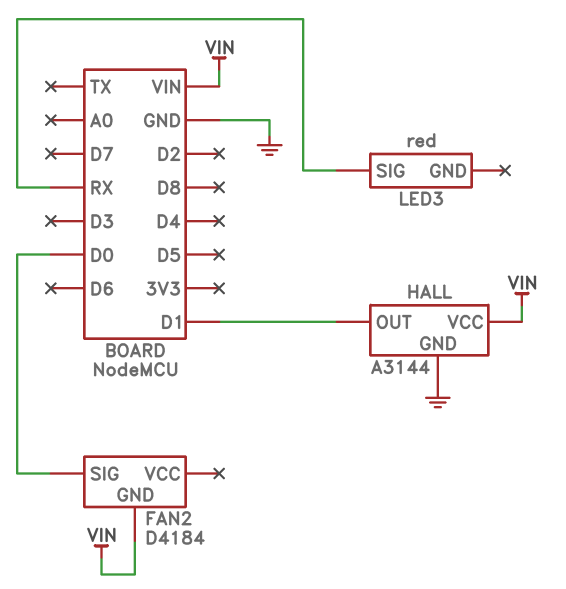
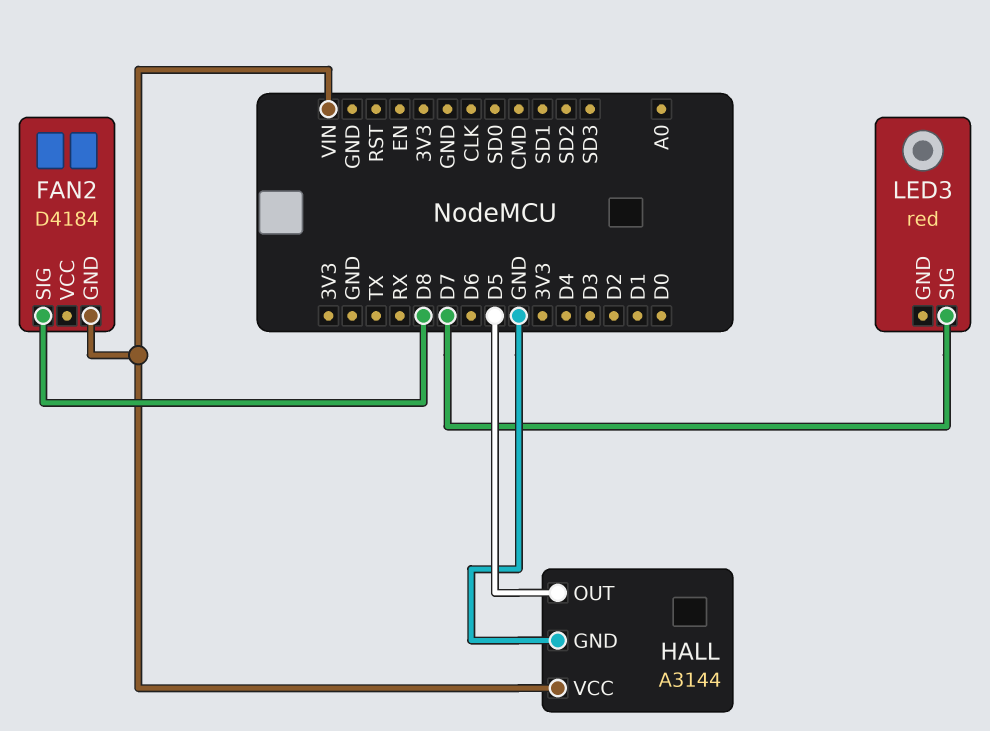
FAN2 pin SIG: D0 -> D8
HALL pin OUT: D1 -> D5
LED3 pin SIG: RX -> D7

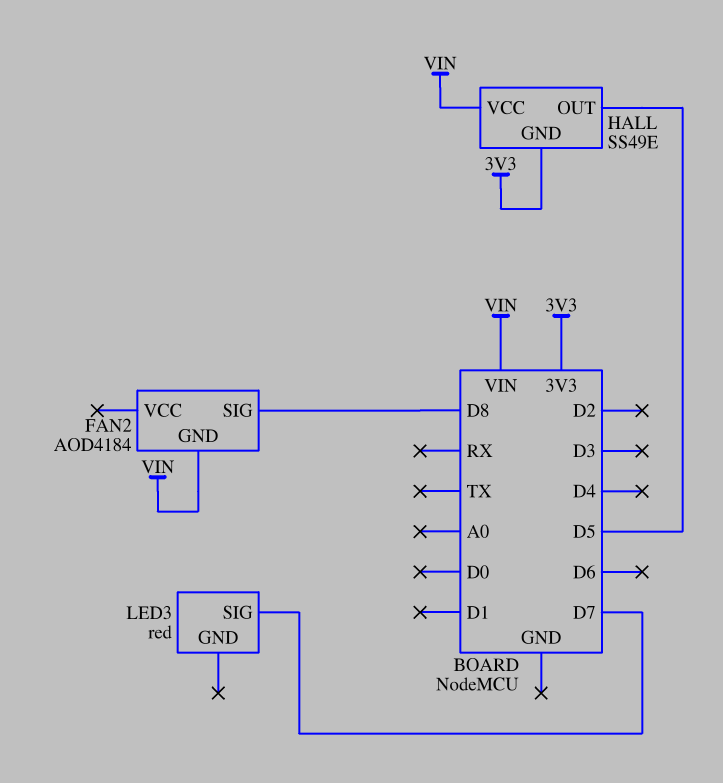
FAN2: D4184 -> AOD4184
HALL: A3144 -> SS49E
HALL pin GND: GND -> 3V3

